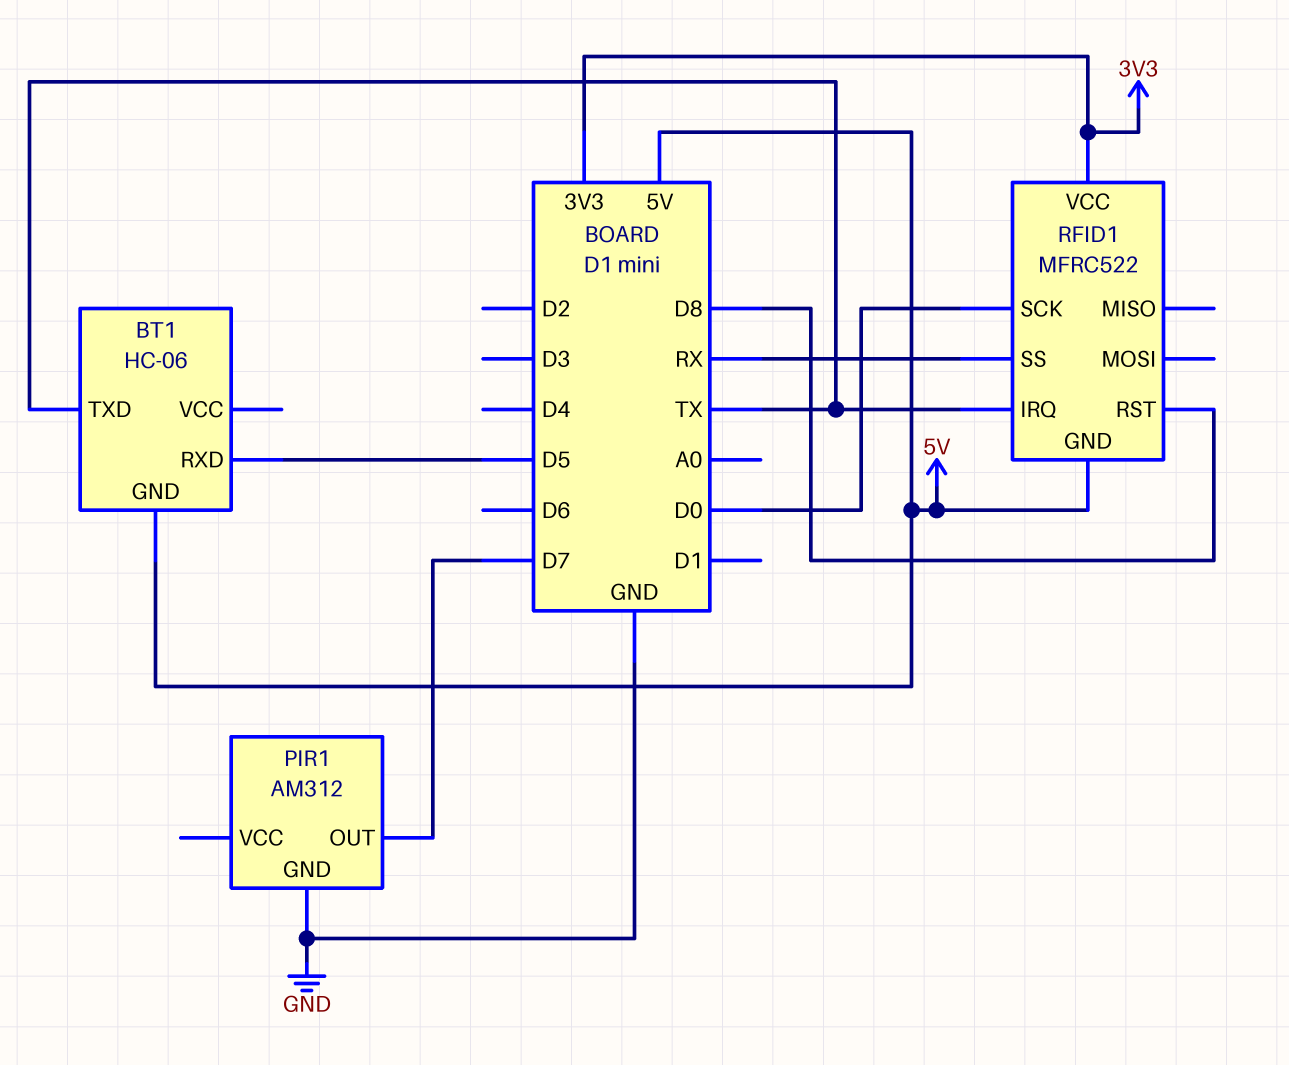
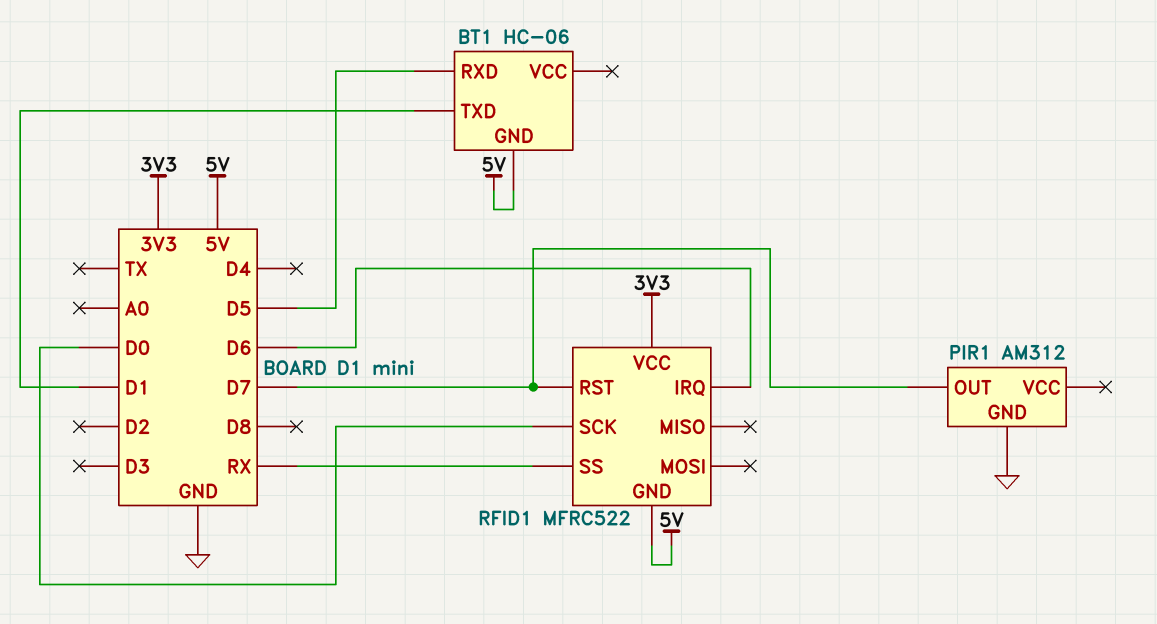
BT1 pin TXD: TX -> D1
RFID1 pin IRQ: TX -> D6
RFID1 pin RST: D8 -> D7

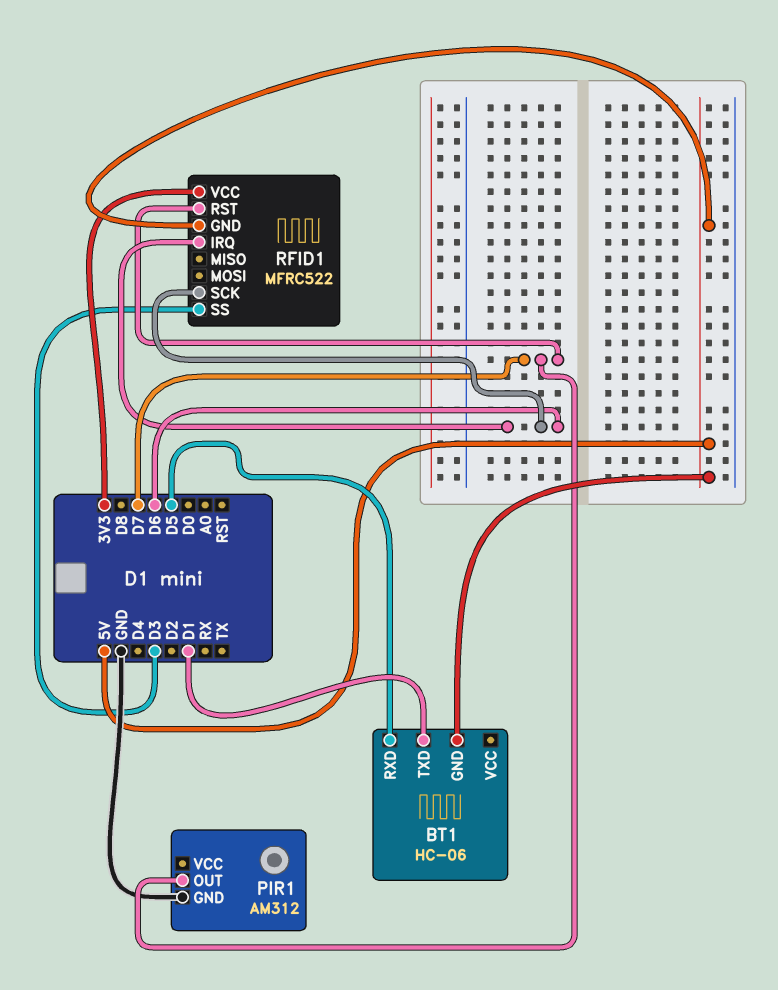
RFID1 pin SCK: D0 -> D6
RFID1 pin SS: RX -> D3

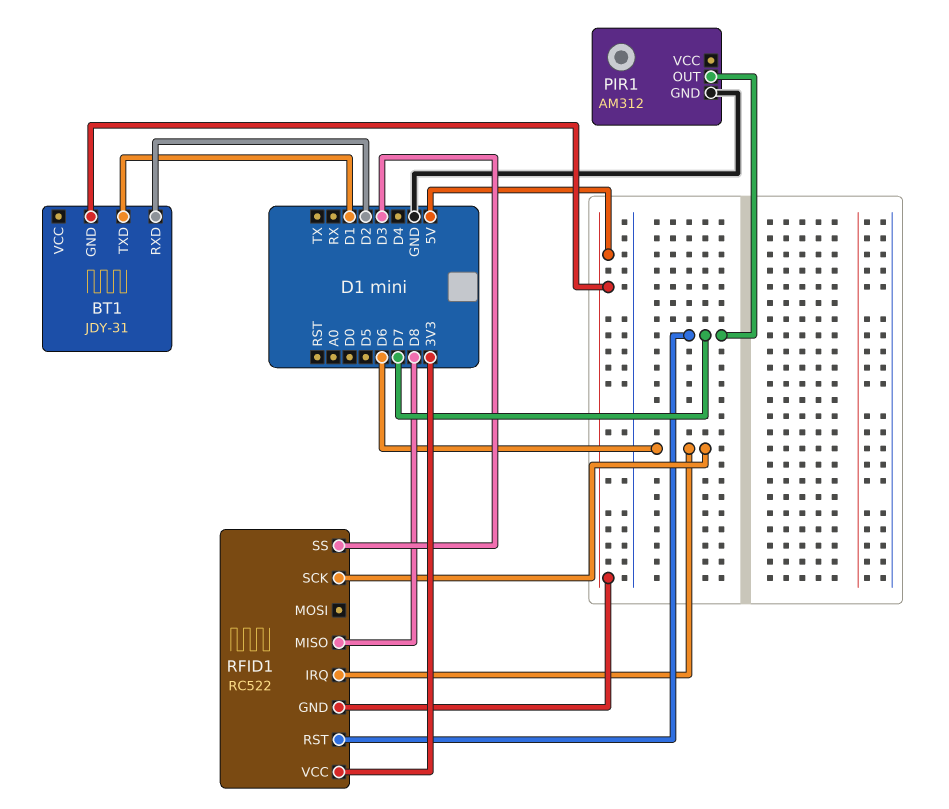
BT1: HC-06 -> JDY-31
BT1 pin RXD: D5 -> D2
RFID1: MFRC522 -> RC522
RFID1 pin MISO: none -> D8

